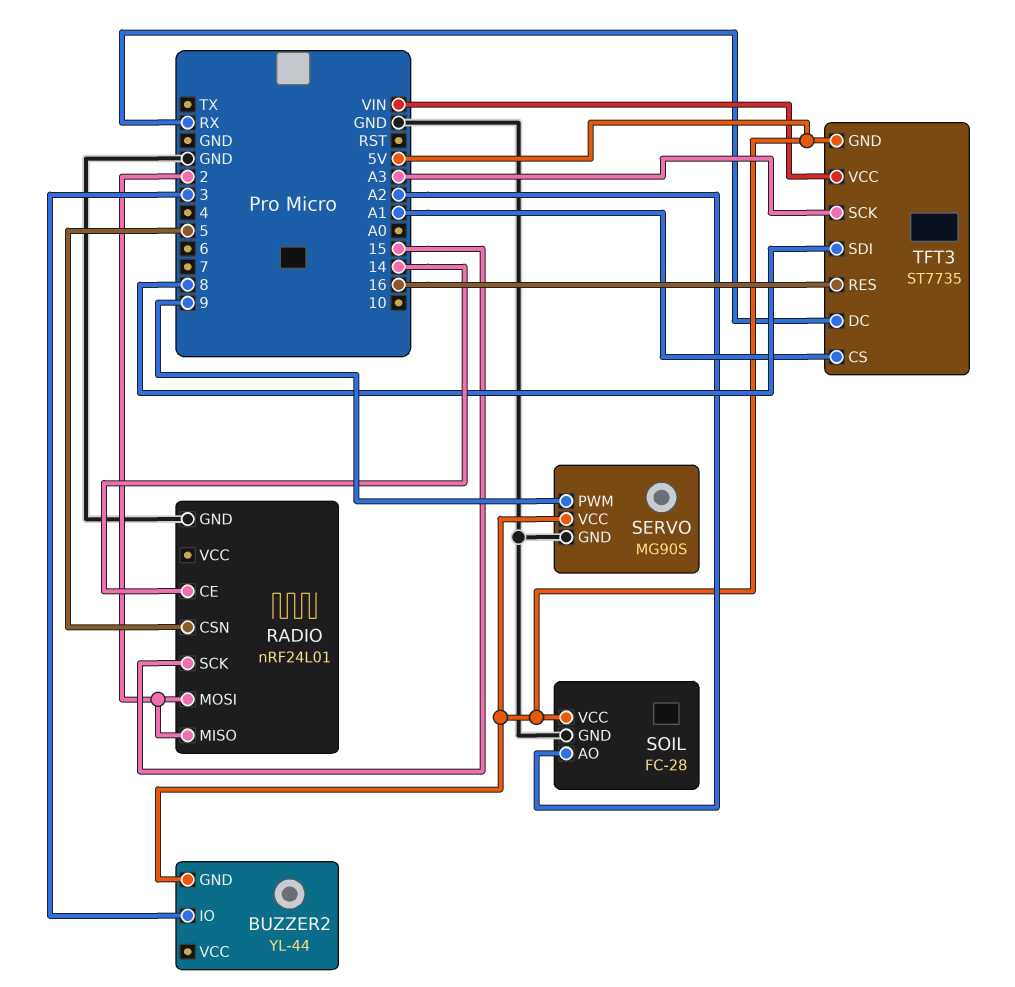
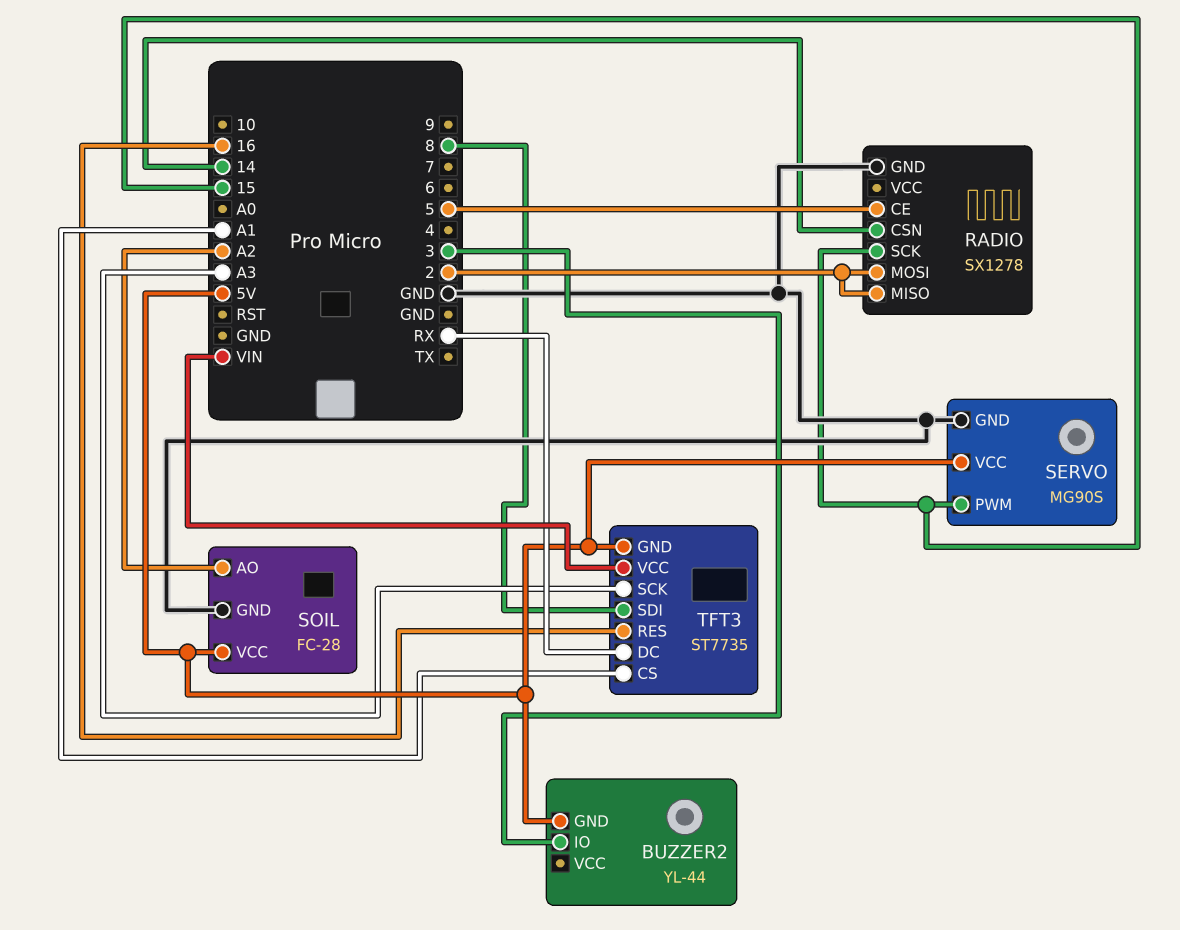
RADIO: nRF24L01 -> SX1278
RADIO pin CE: 14 -> 5
RADIO pin CSN: 5 -> 14
SERVO pin PWM: 9 -> 15

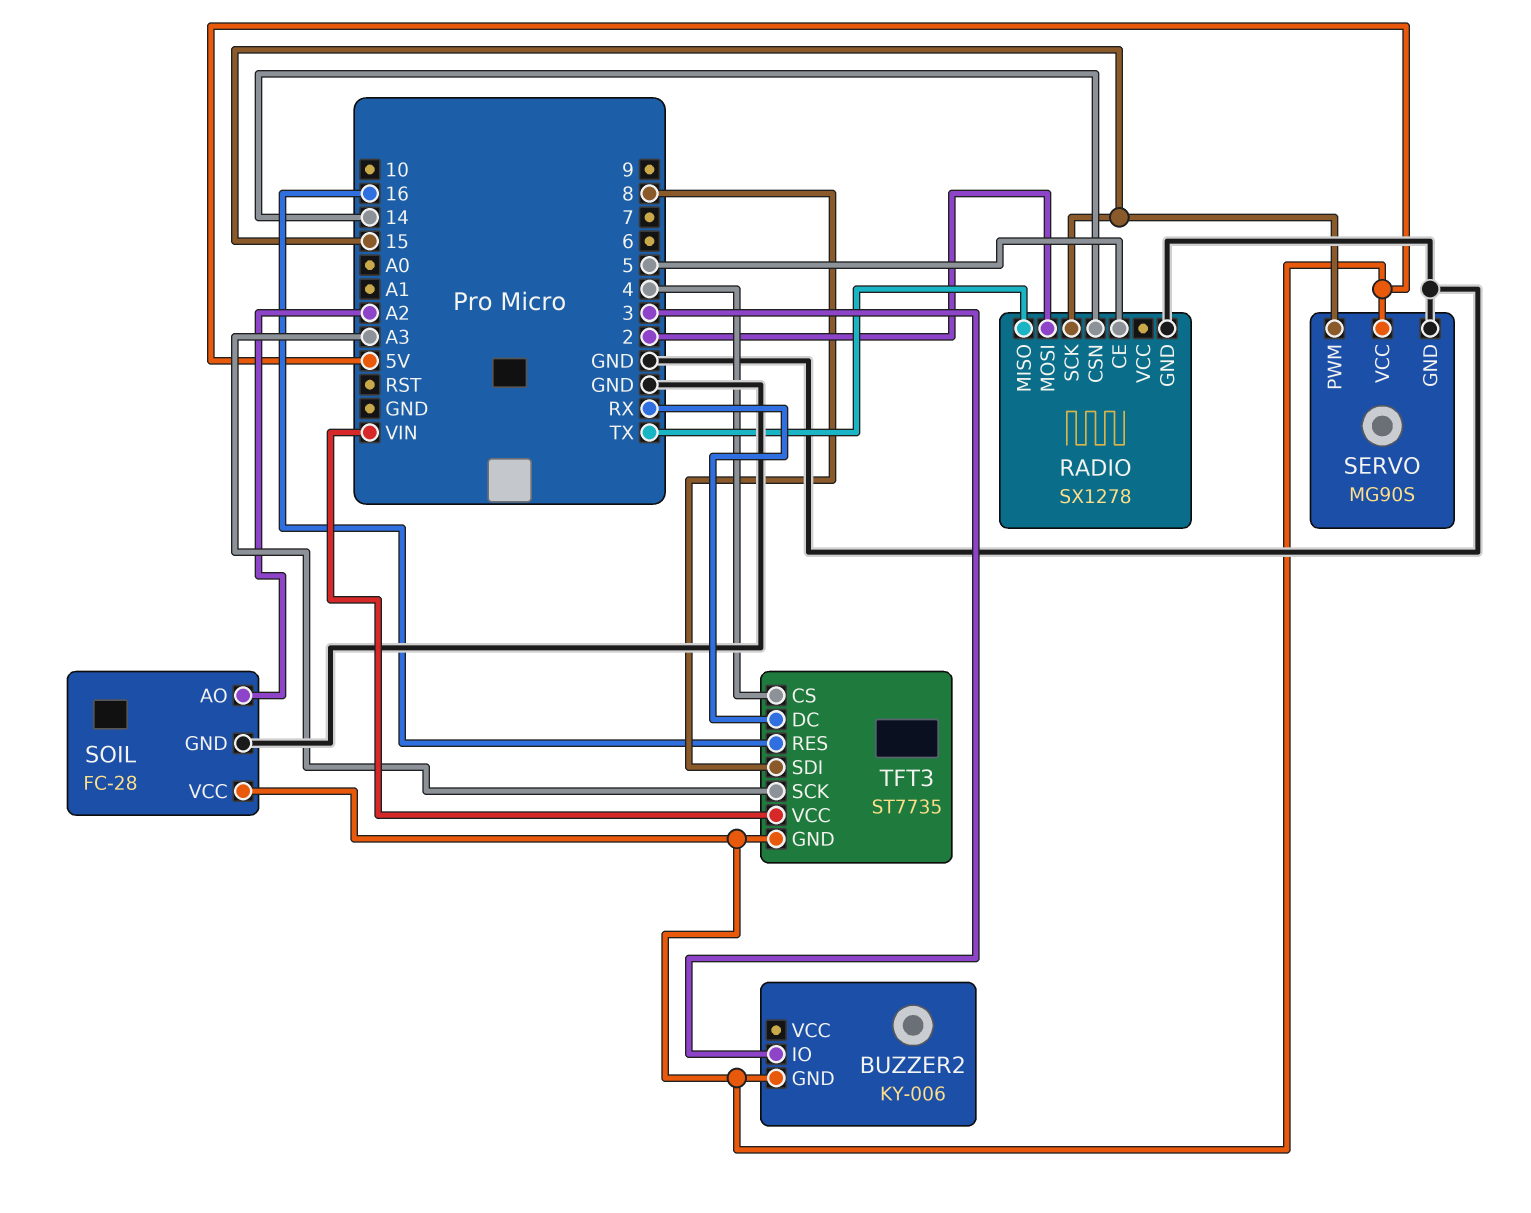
BUZZER2: YL-44 -> KY-006
RADIO pin MISO: 2 -> TX
TFT3 pin CS: A1 -> 4

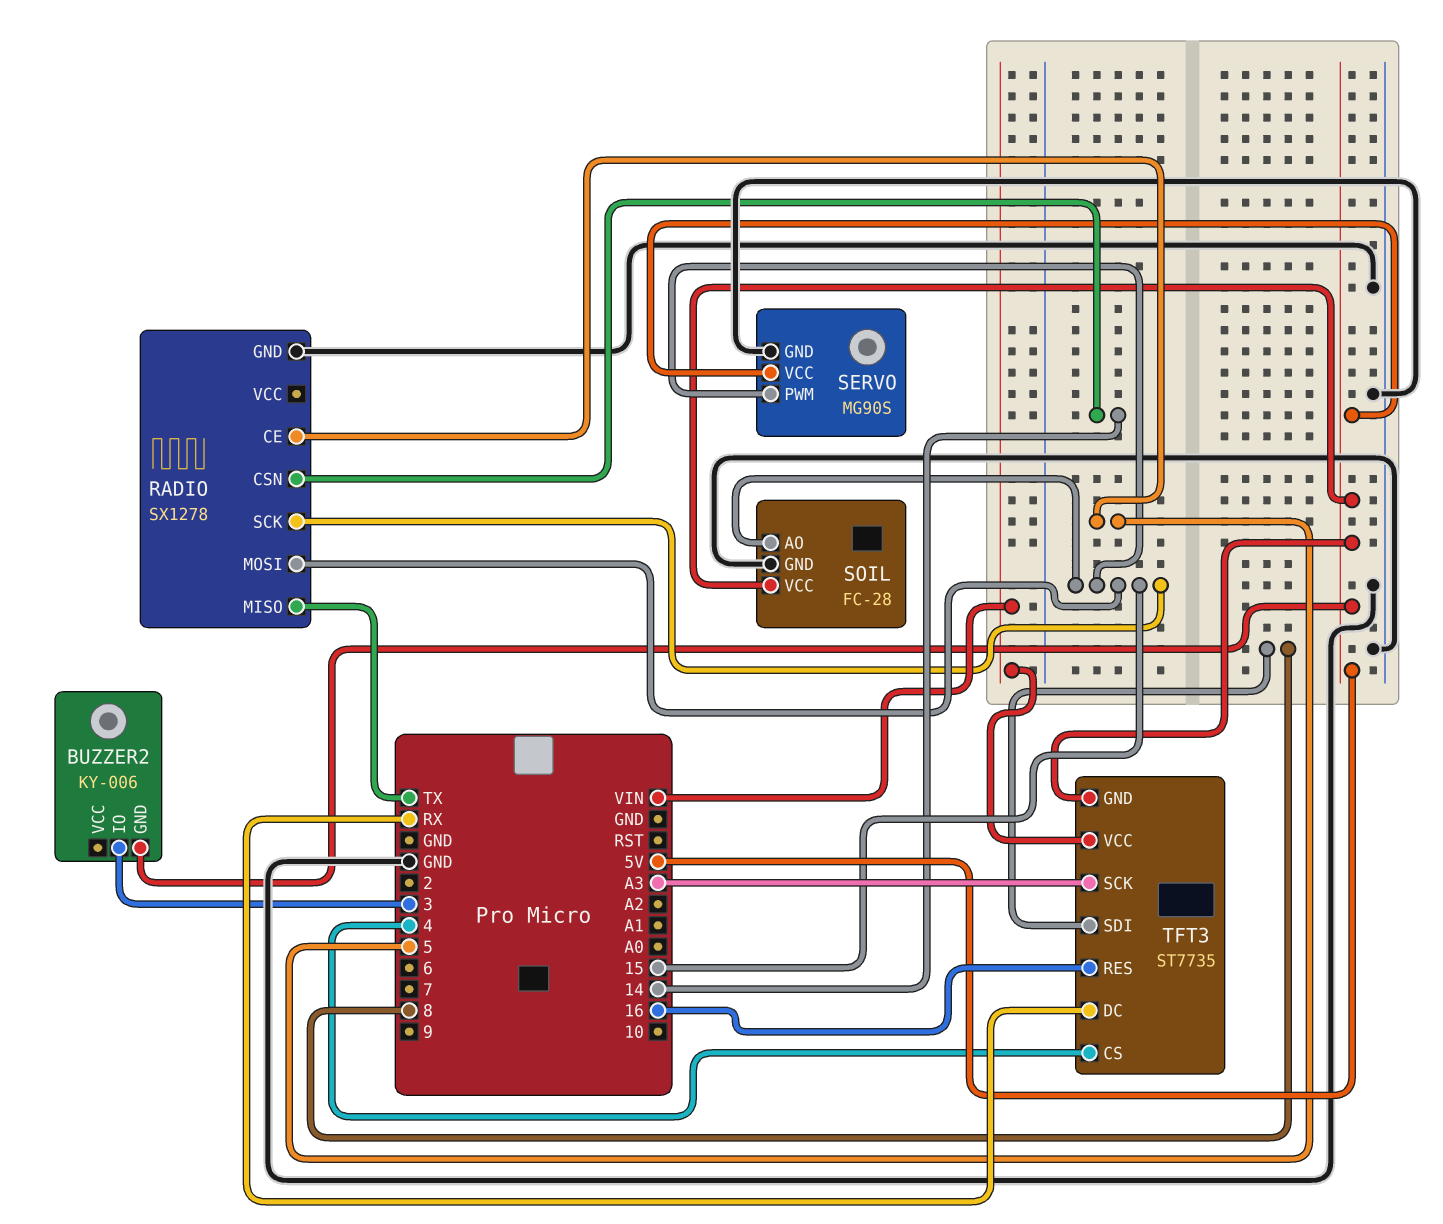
RADIO pin MOSI: 2 -> 15
SOIL pin AO: A2 -> 15

